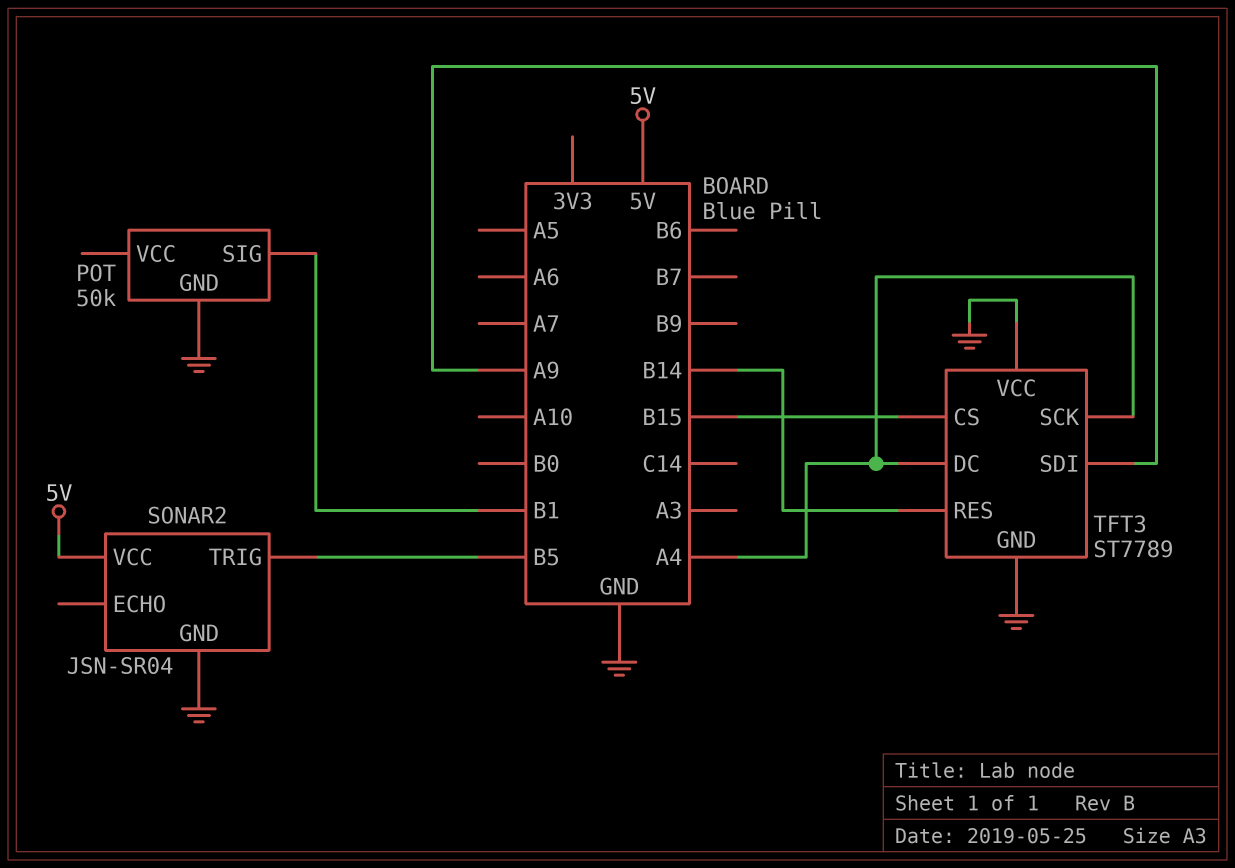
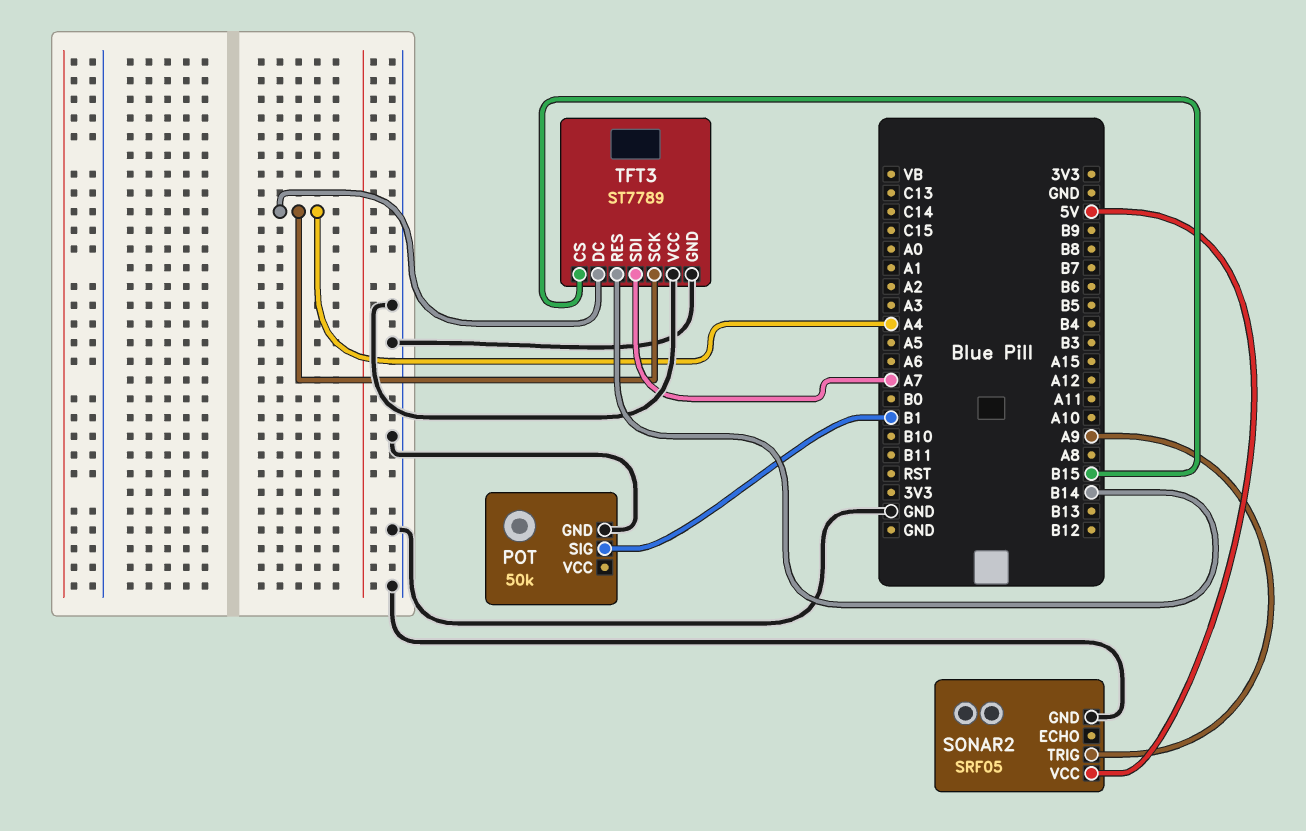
SONAR2: JSN-SR04 -> SRF05
SONAR2 pin TRIG: B5 -> A9
TFT3 pin SDI: A9 -> A7

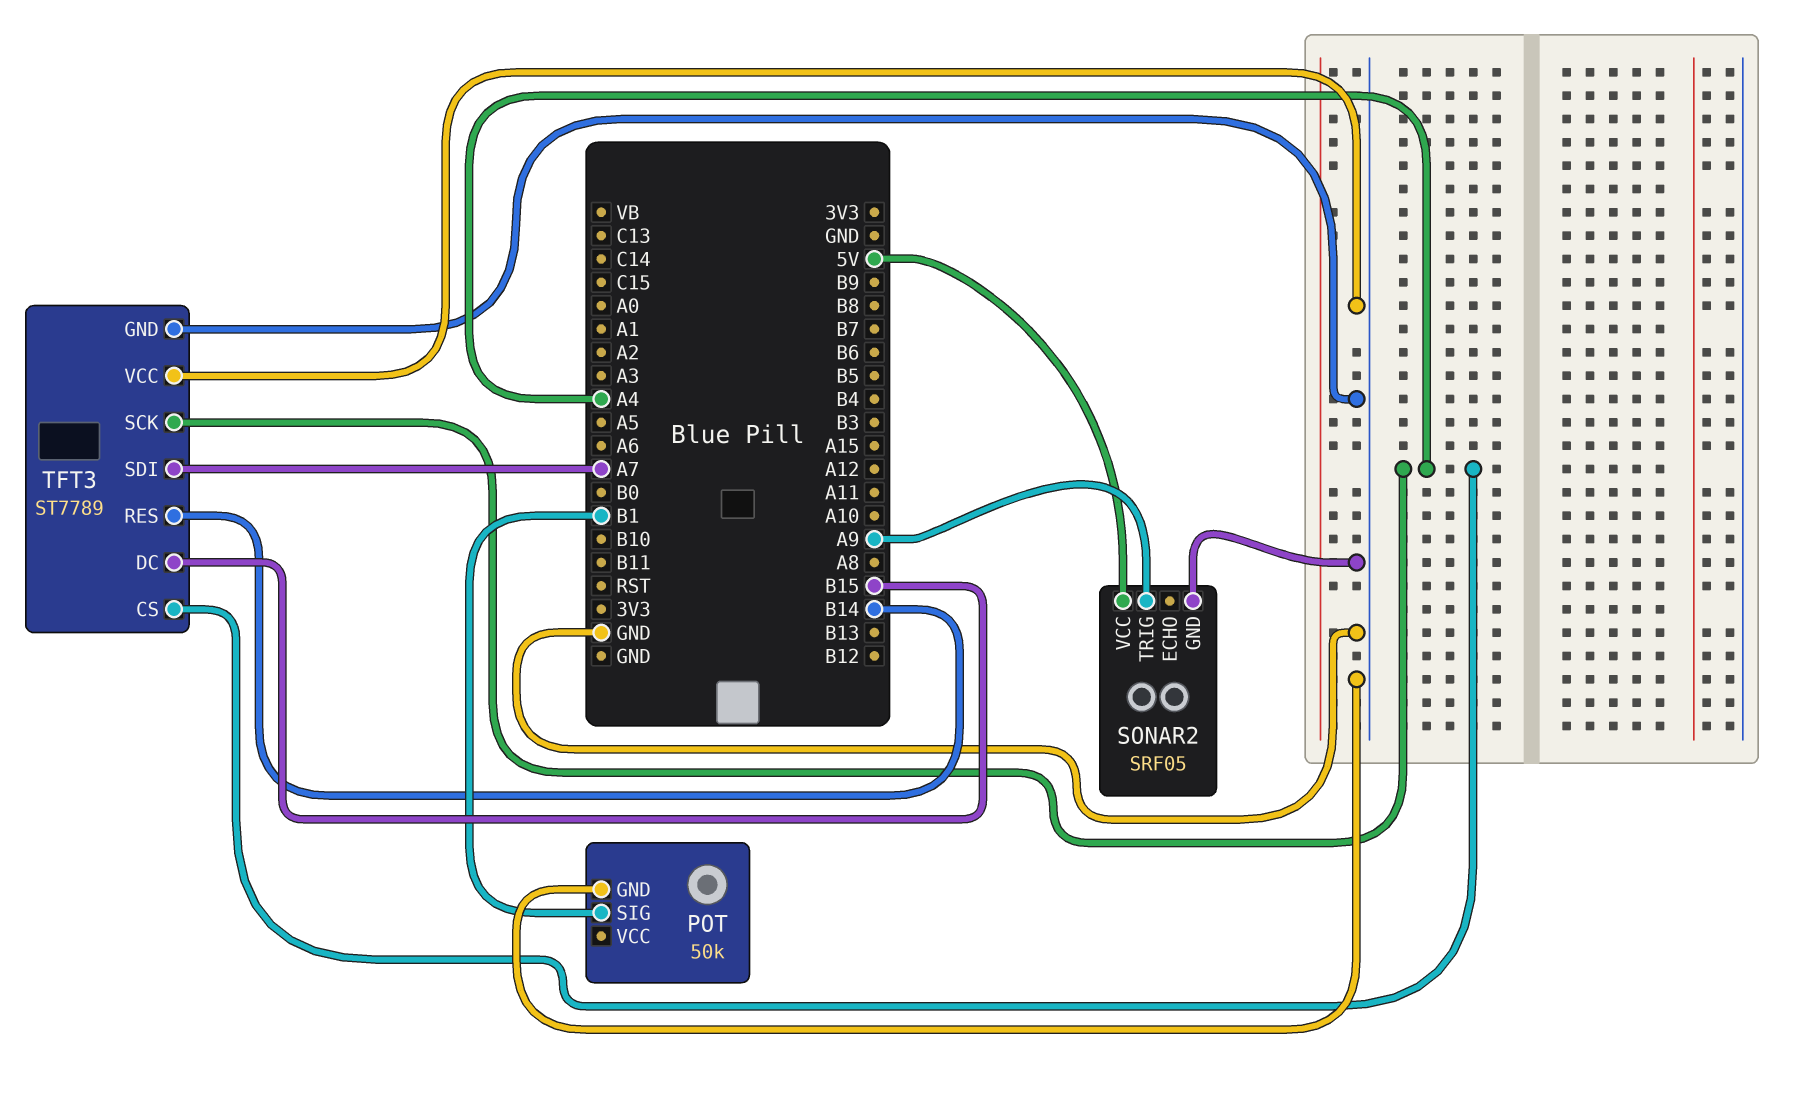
TFT3 pin CS: B15 -> A4
TFT3 pin DC: A4 -> B15

